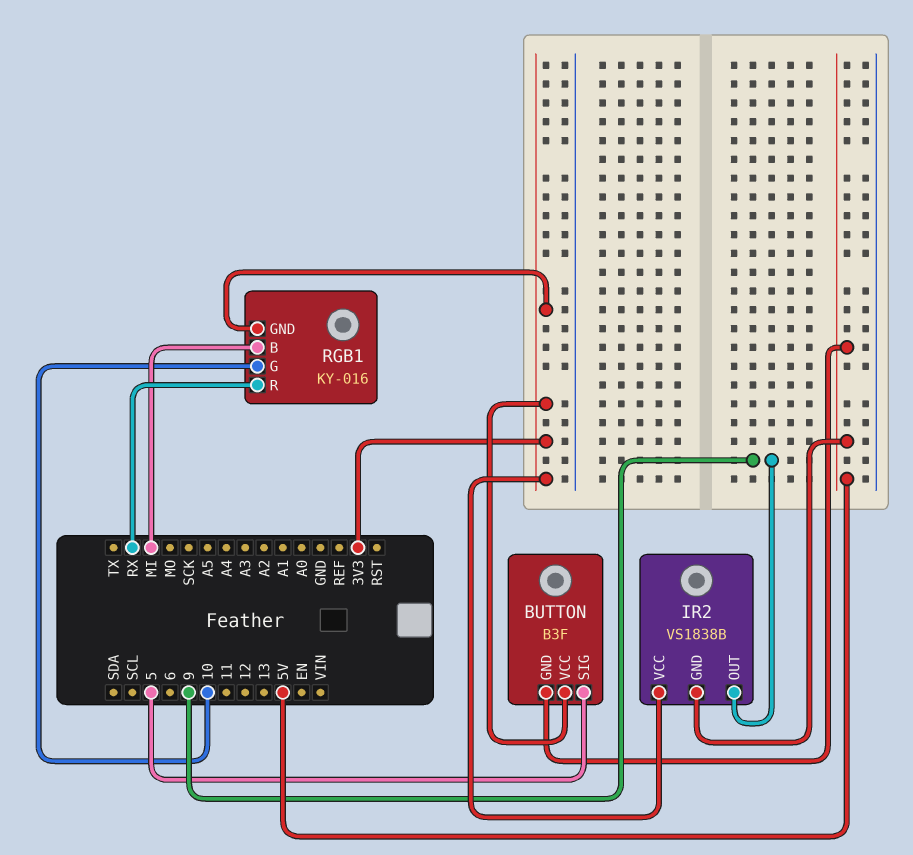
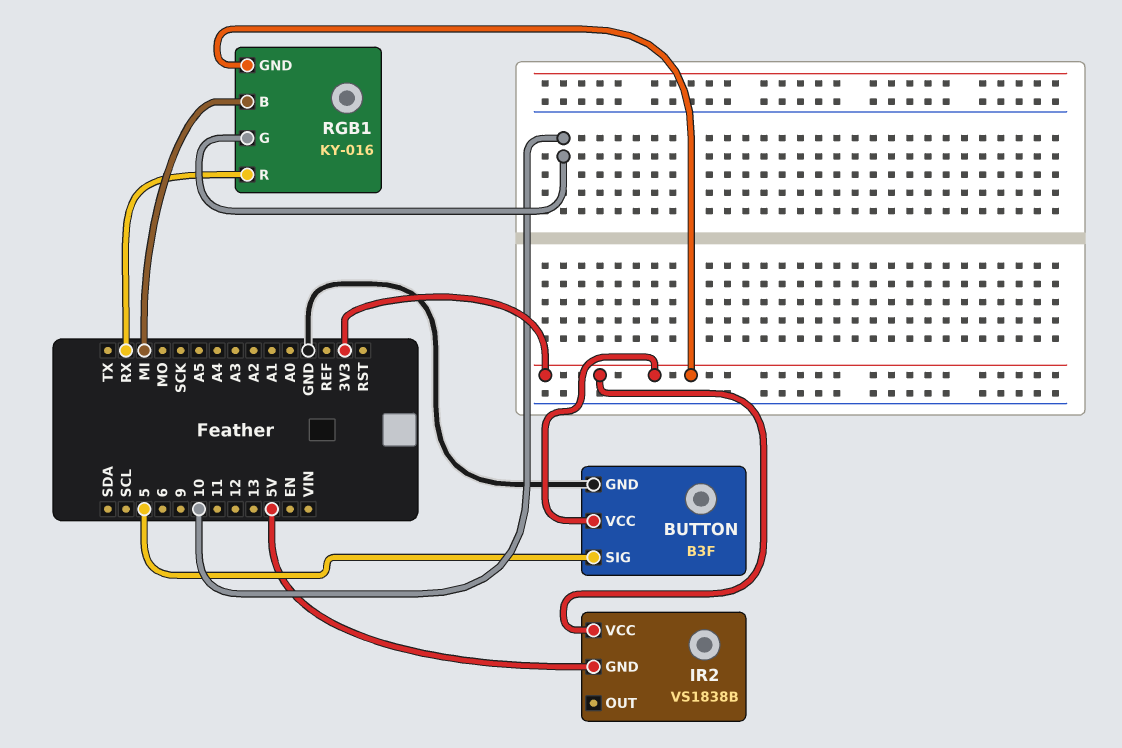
BUTTON pin GND: 5V -> GND
IR2 pin OUT: 9 -> none

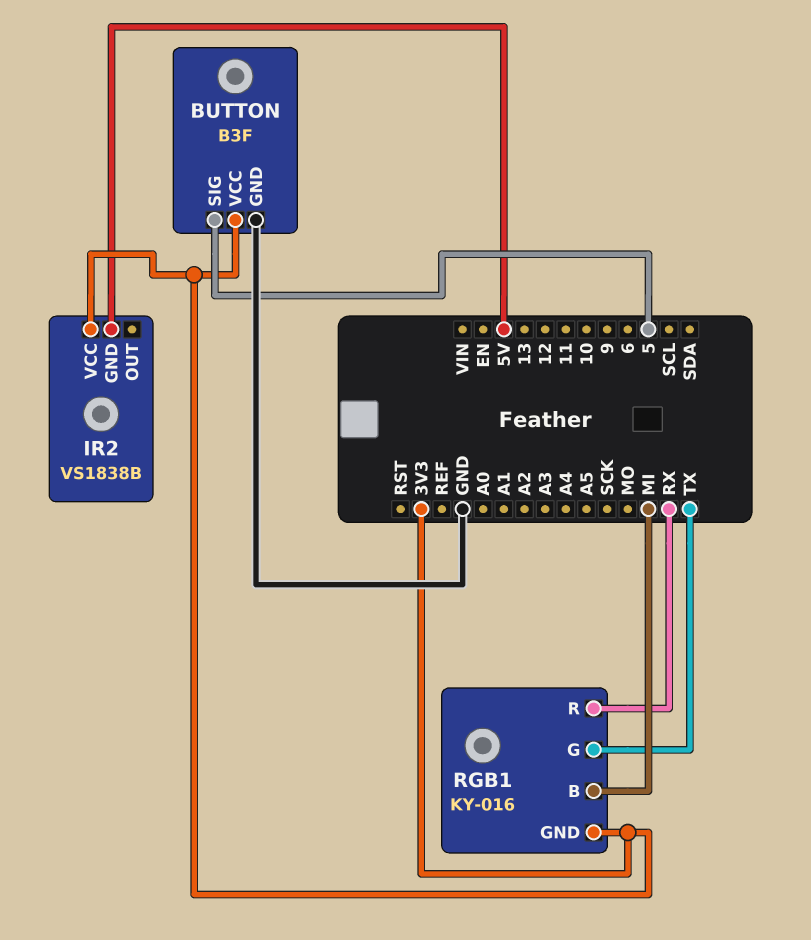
RGB1 pin G: 10 -> TX

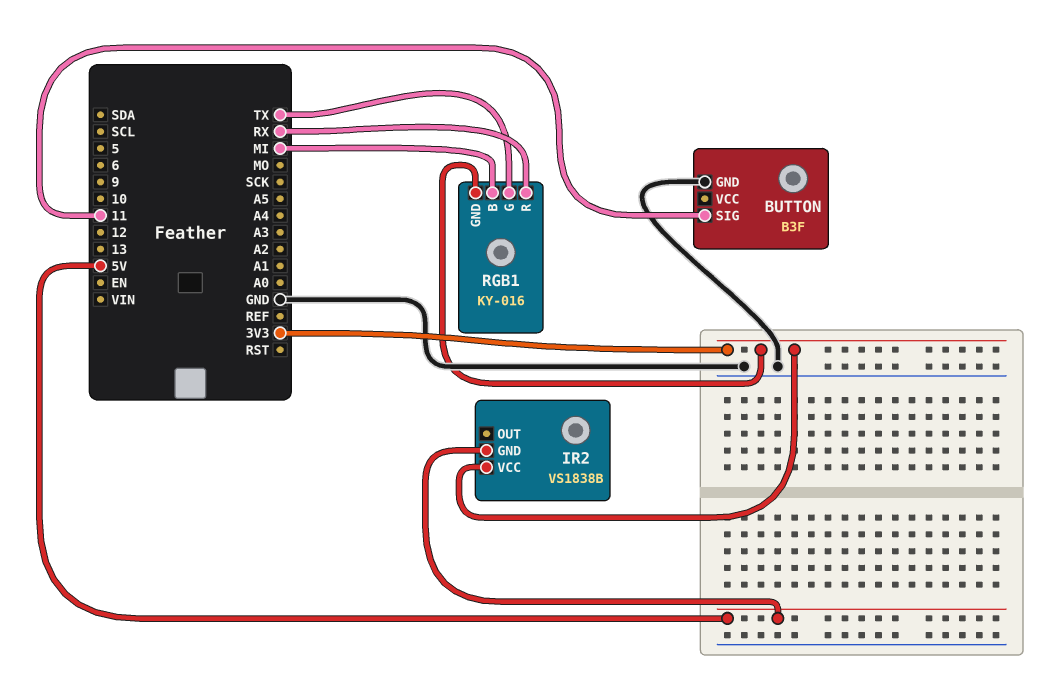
BUTTON pin SIG: 5 -> 11
BUTTON pin VCC: 3V3 -> none

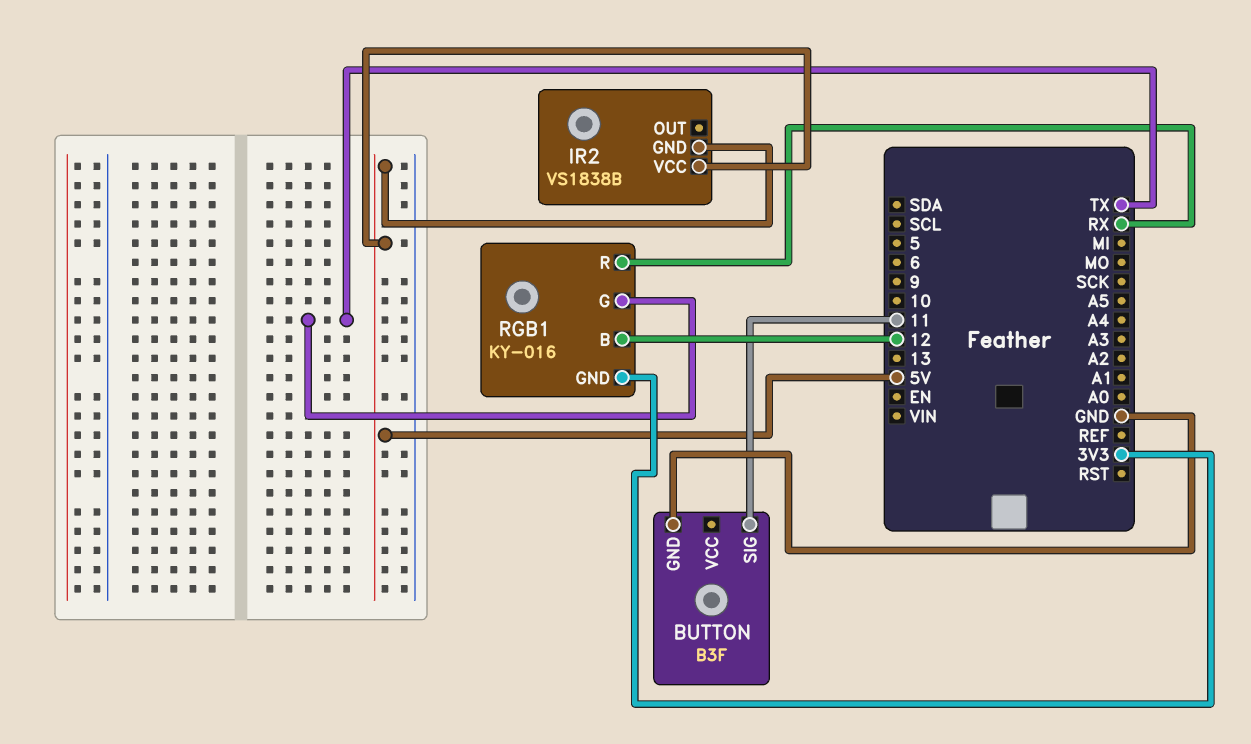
IR2 pin VCC: 3V3 -> 5V
RGB1 pin B: MI -> 12

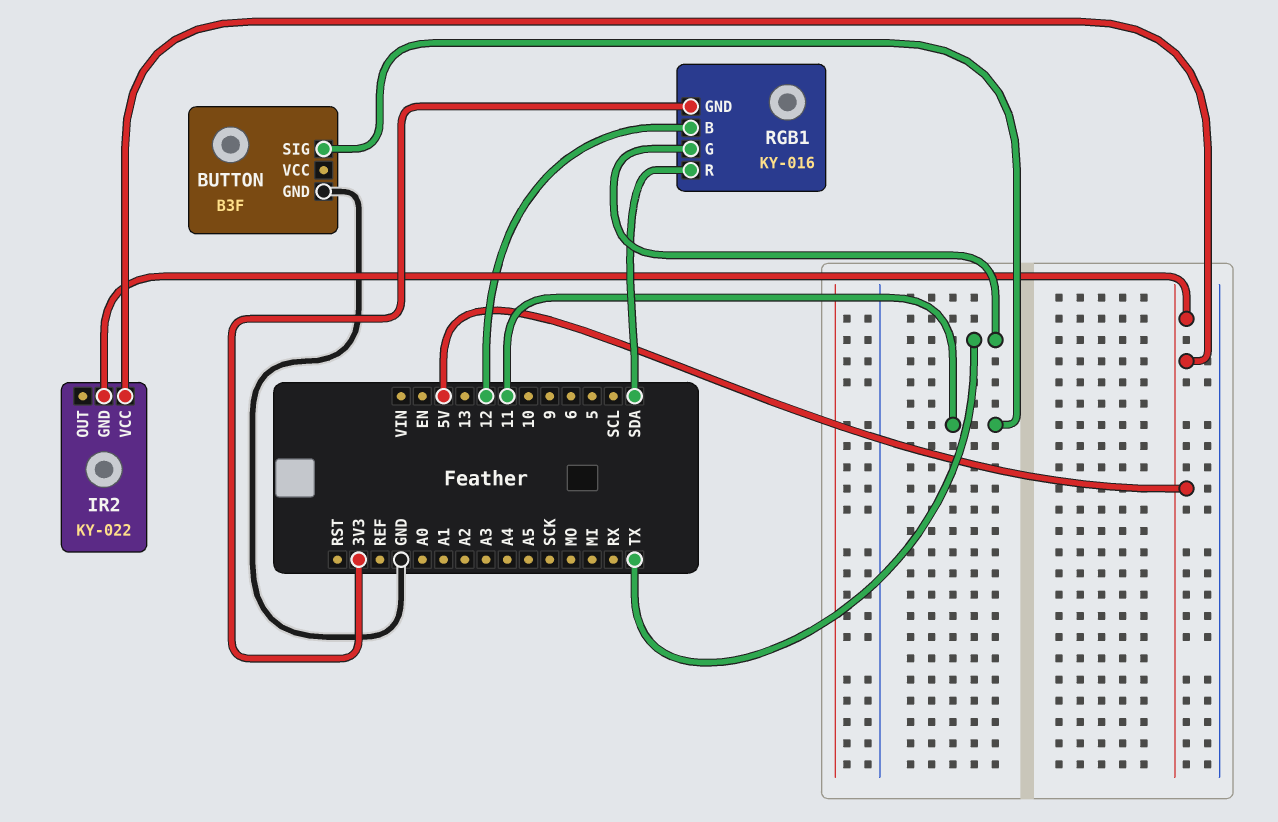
IR2: VS1838B -> KY-022
RGB1 pin R: RX -> SDA

